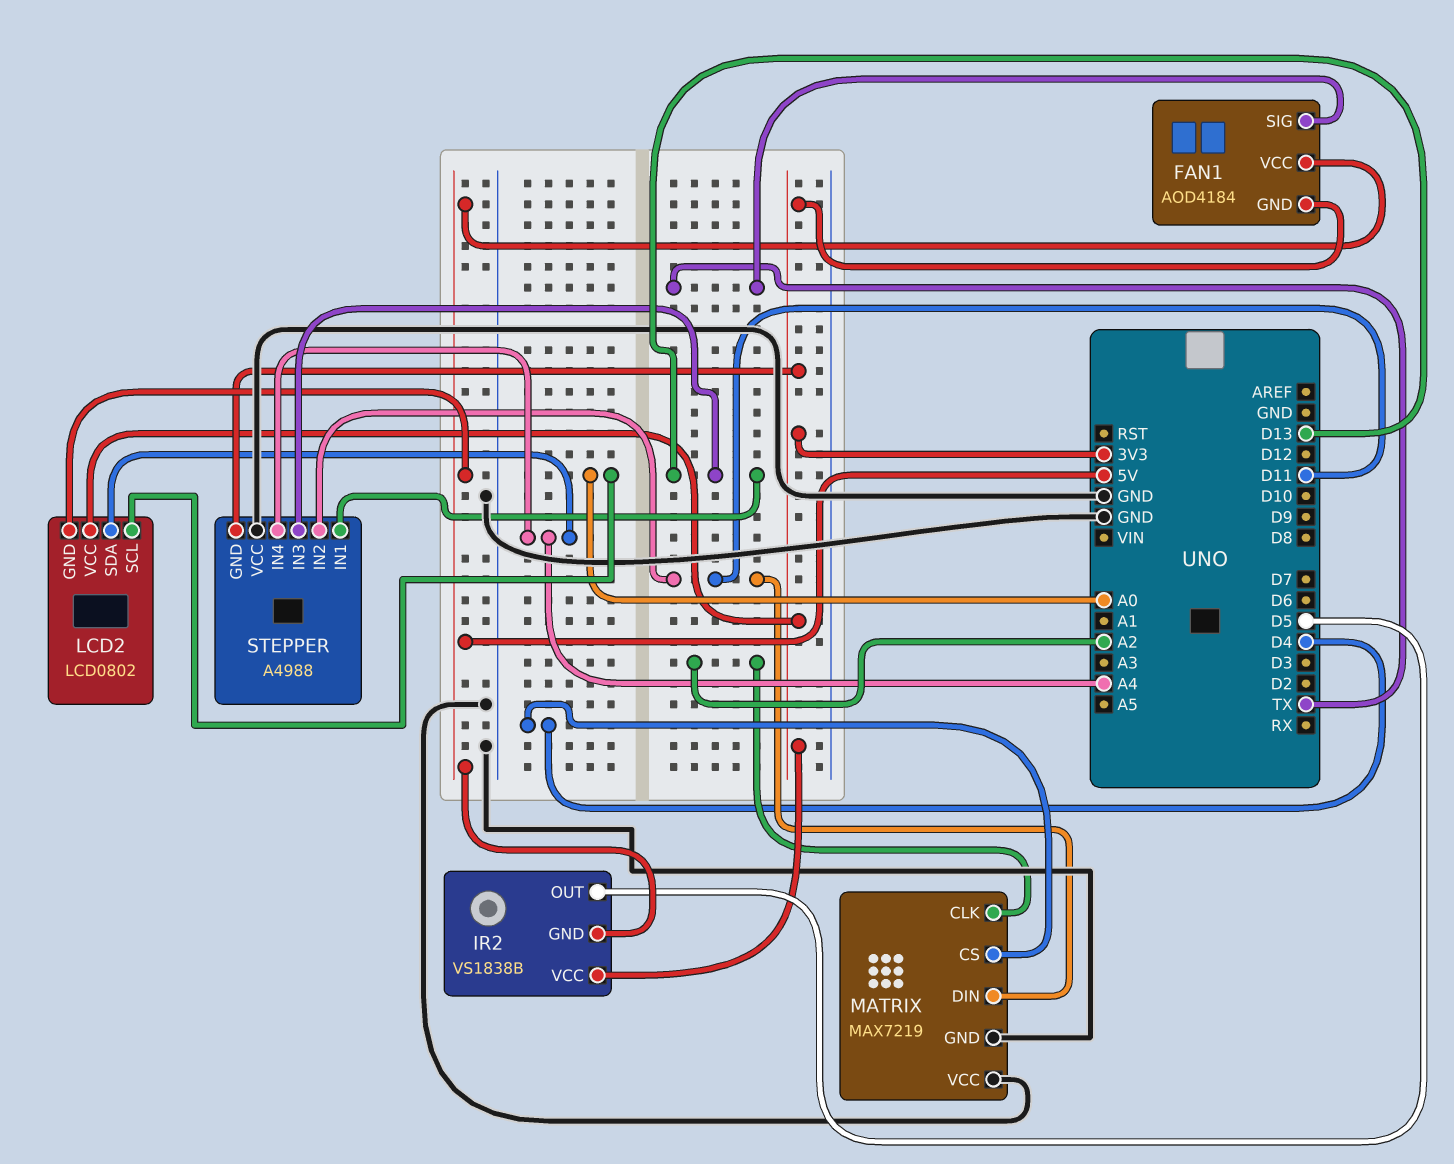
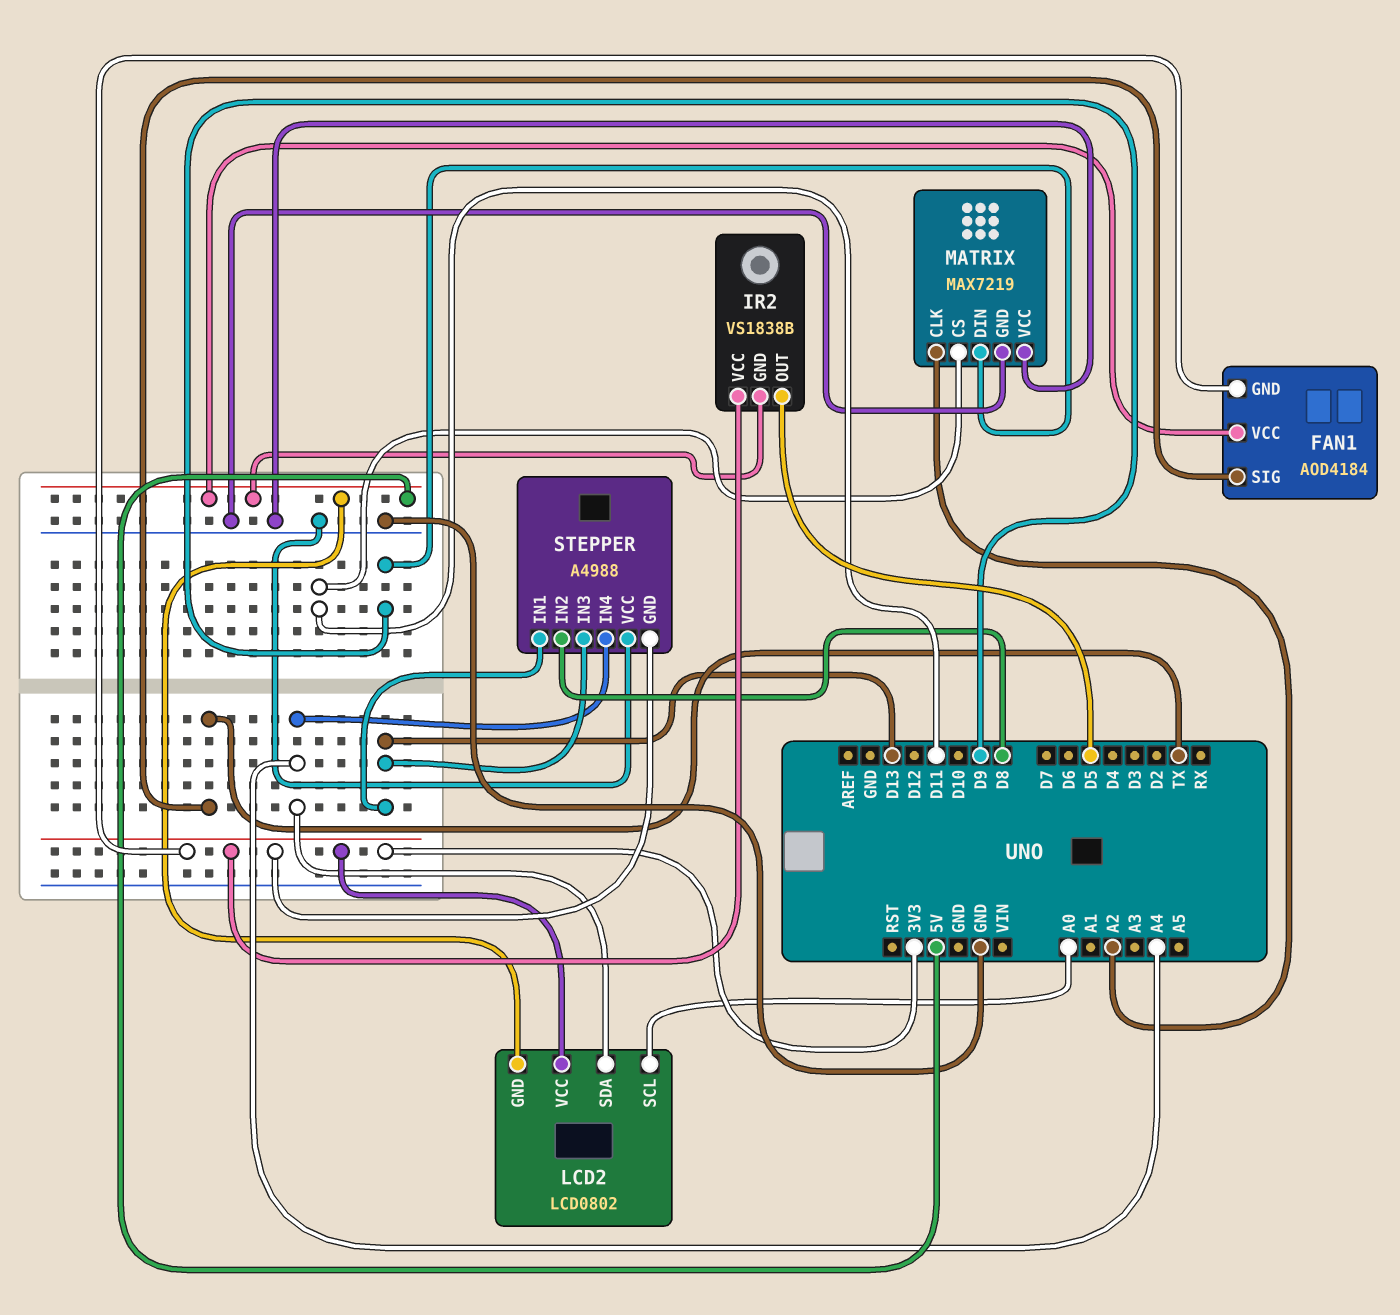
MATRIX pin CS: D4 -> D11
MATRIX pin DIN: D11 -> D9
STEPPER pin IN2: D11 -> D8

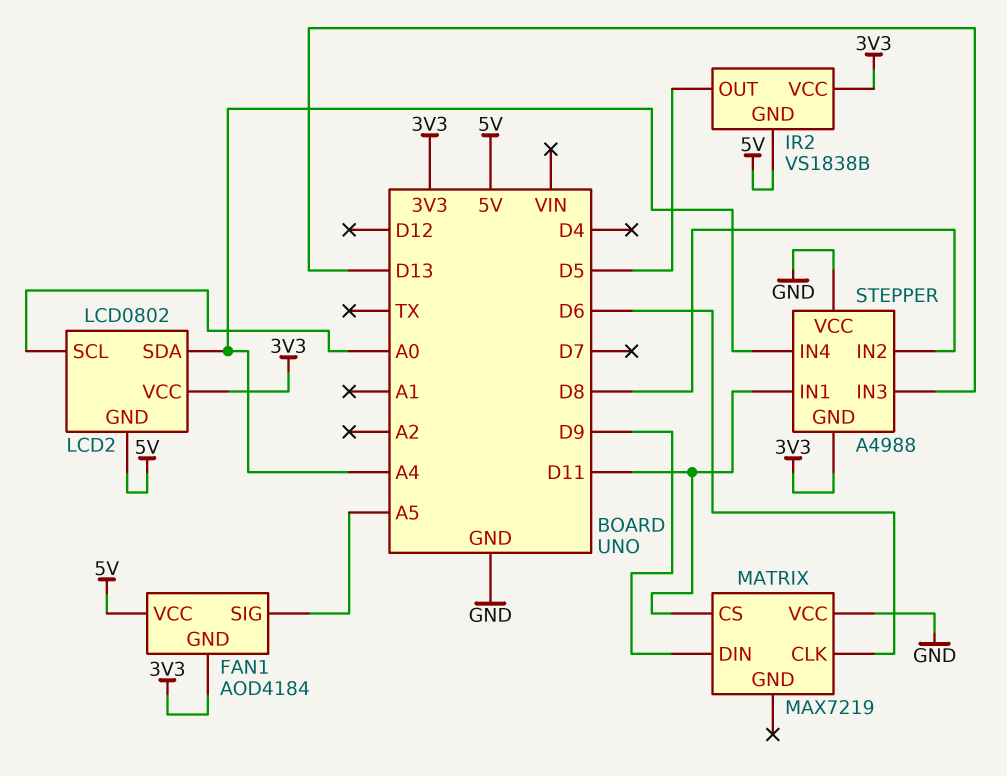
FAN1 pin SIG: TX -> A5
MATRIX pin CLK: A2 -> D6
MATRIX pin GND: GND -> none
STEPPER pin IN1: D13 -> D11

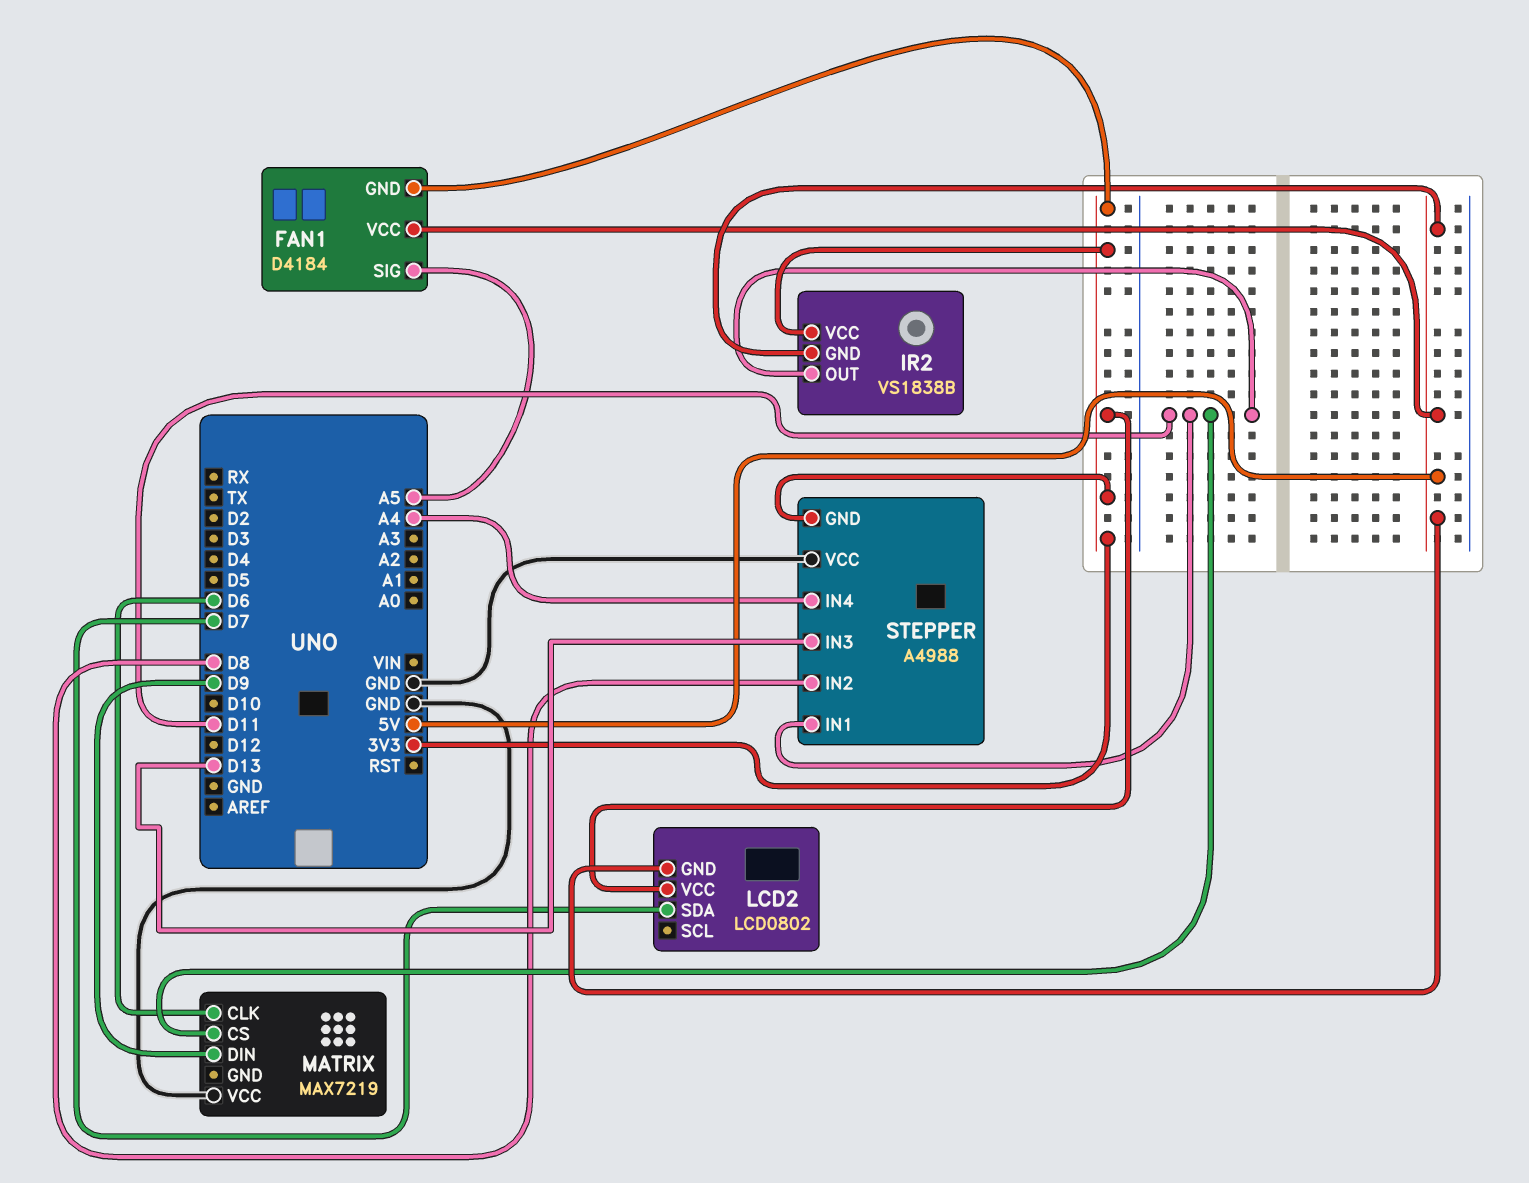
FAN1: AOD4184 -> D4184
IR2 pin OUT: D5 -> D11
LCD2 pin SCL: A0 -> none
LCD2 pin SDA: A4 -> D7

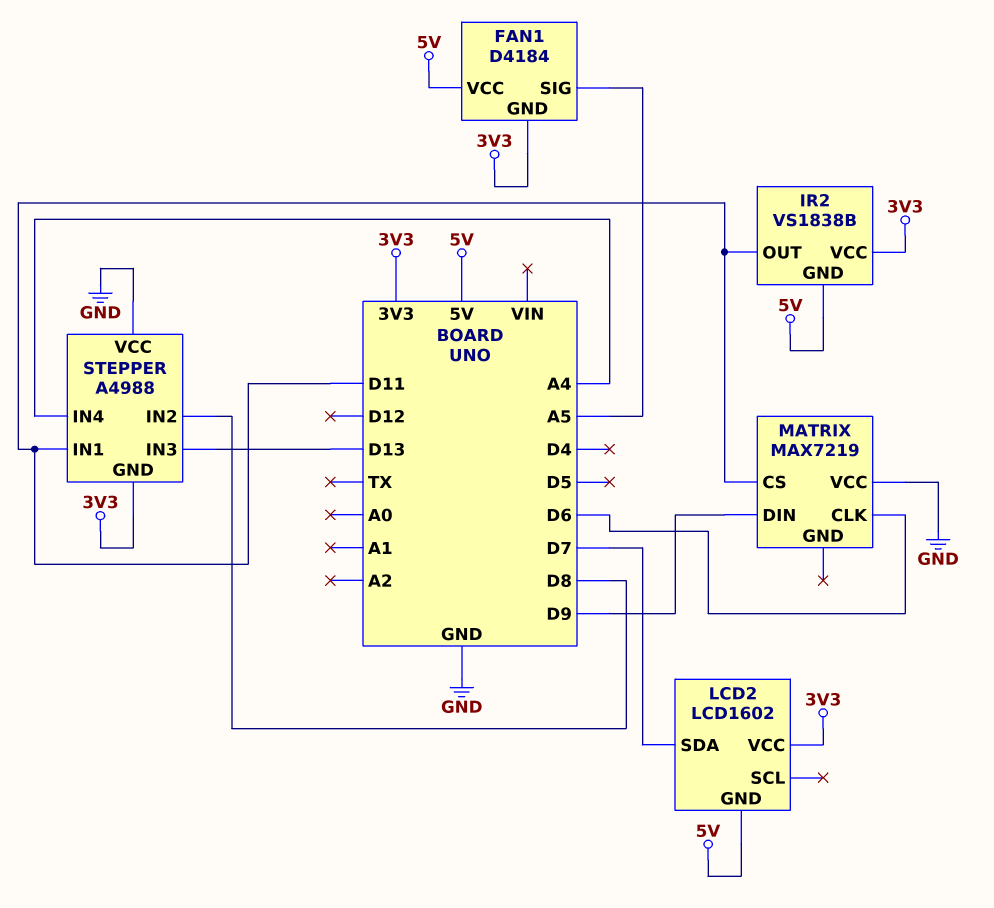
LCD2: LCD0802 -> LCD1602

